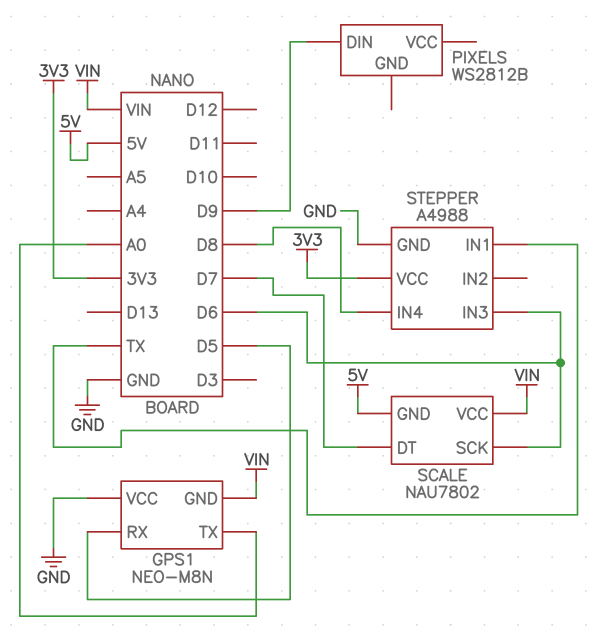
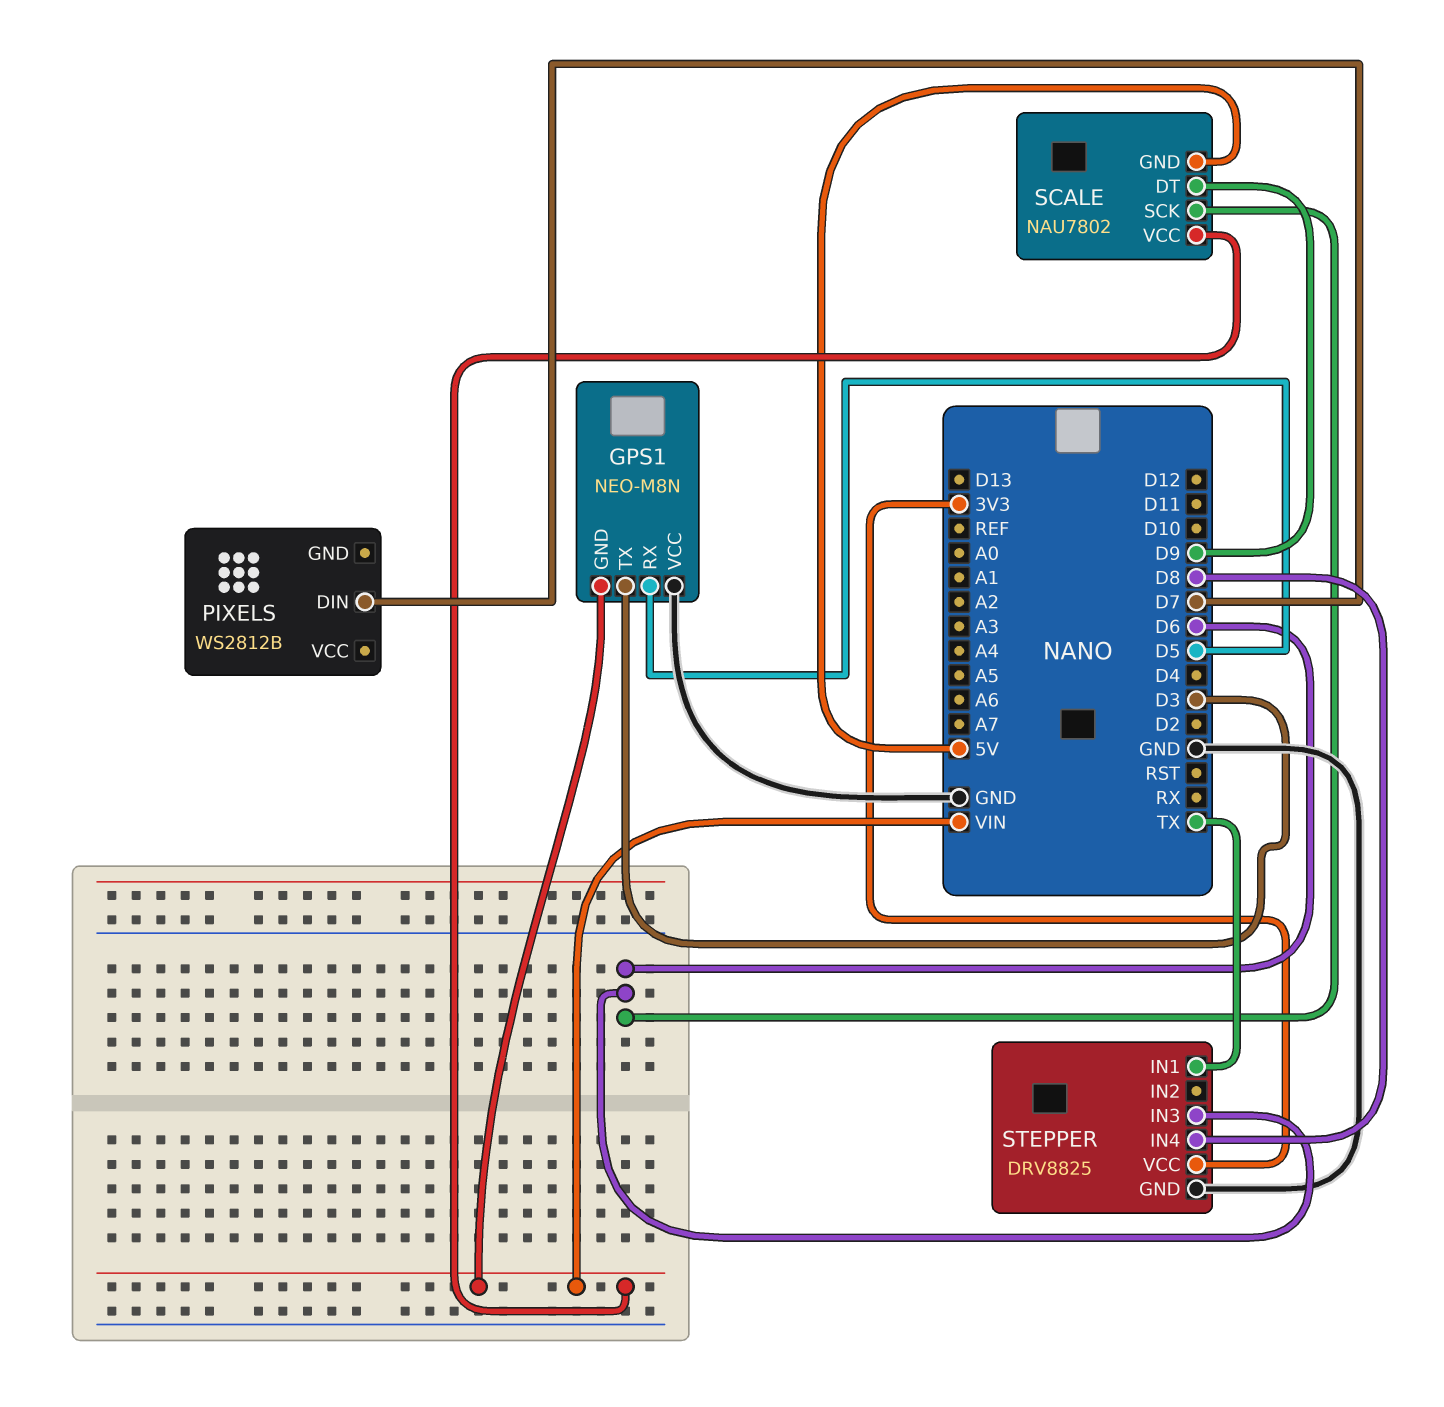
GPS1 pin TX: A0 -> D3
PIXELS pin DIN: D9 -> D7
SCALE pin DT: D7 -> D9
STEPPER: A4988 -> DRV8825

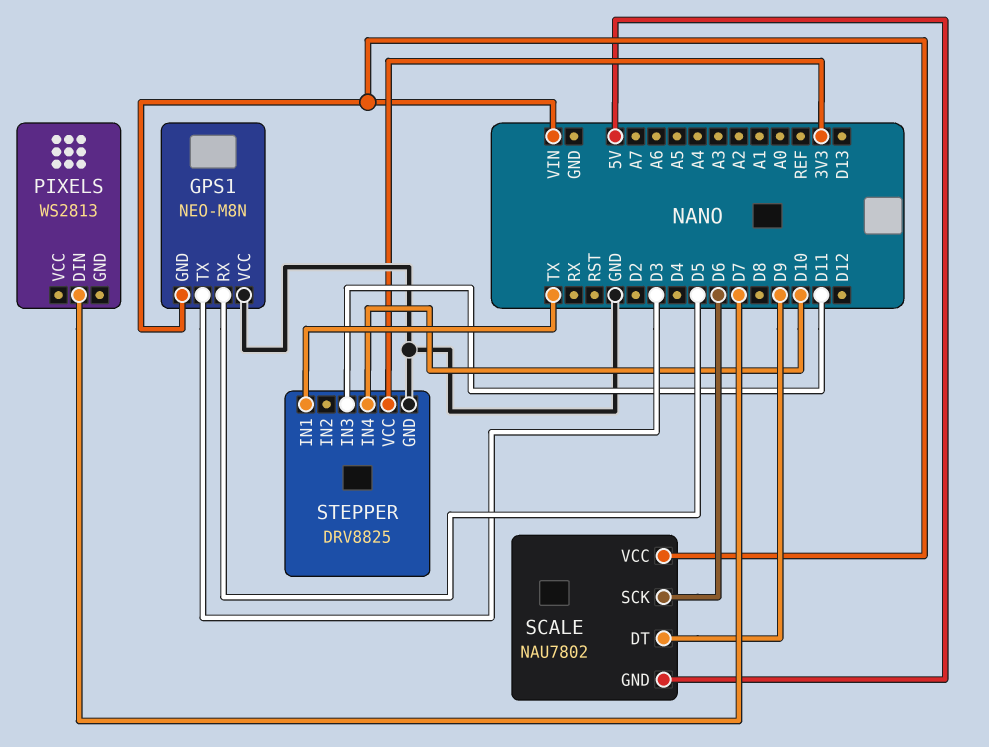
PIXELS: WS2812B -> WS2813
STEPPER pin IN3: D6 -> D11
STEPPER pin IN4: D8 -> D10

